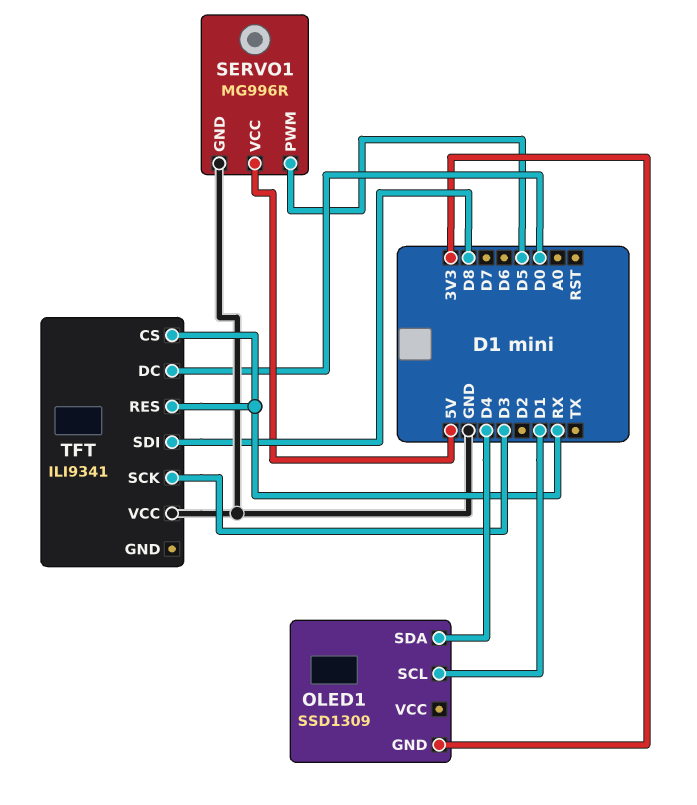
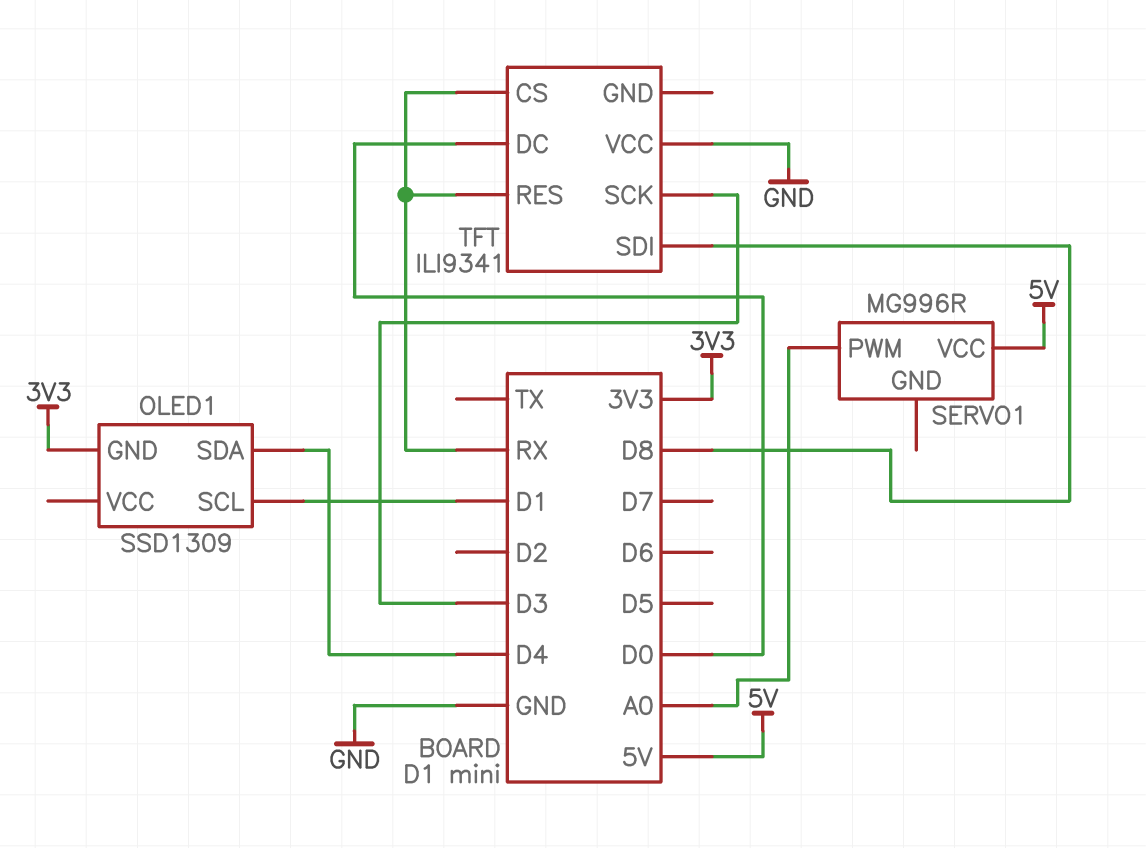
SERVO1 pin GND: GND -> none
SERVO1 pin PWM: D5 -> A0

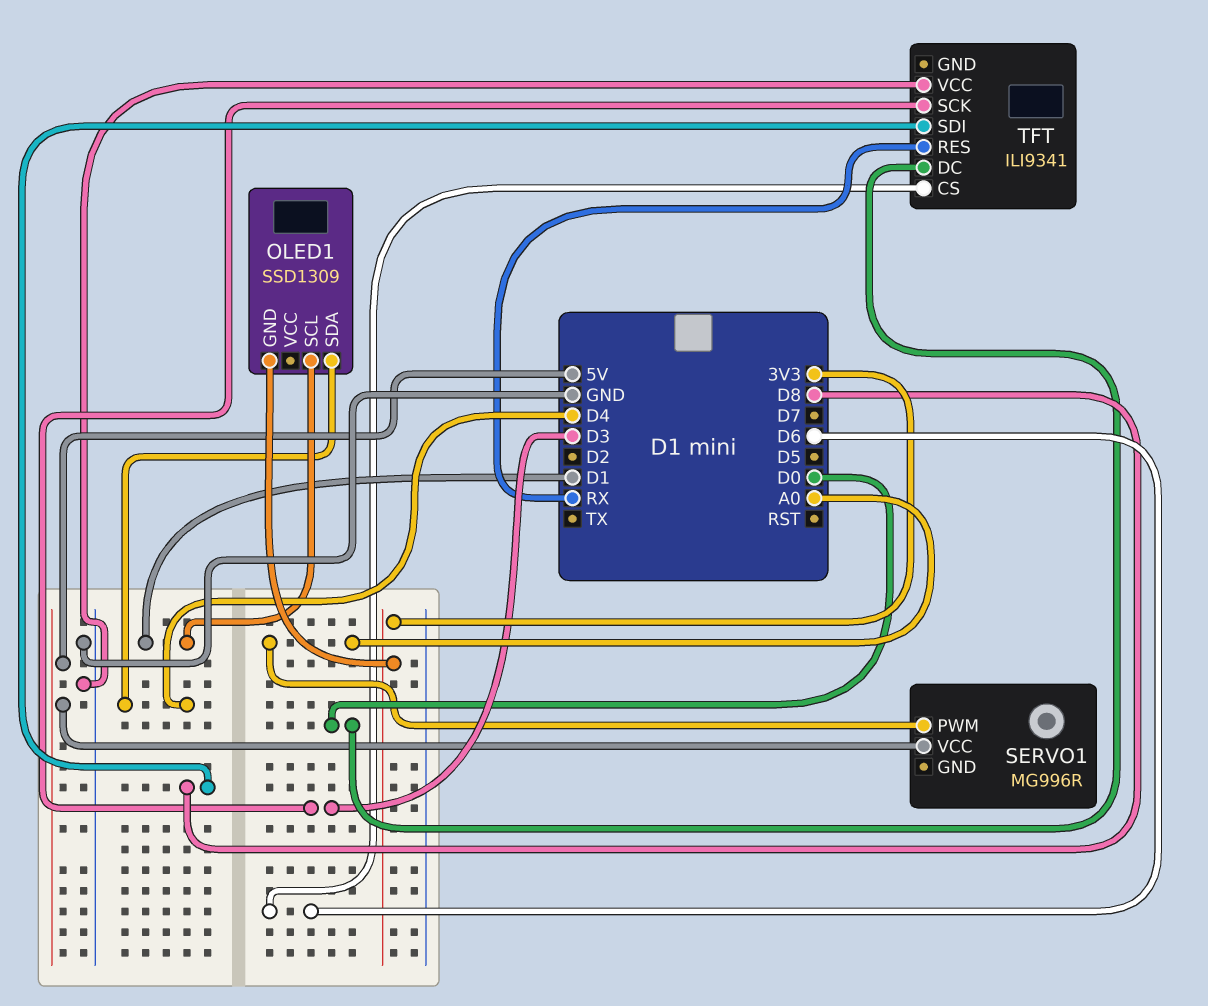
TFT pin CS: RX -> D6

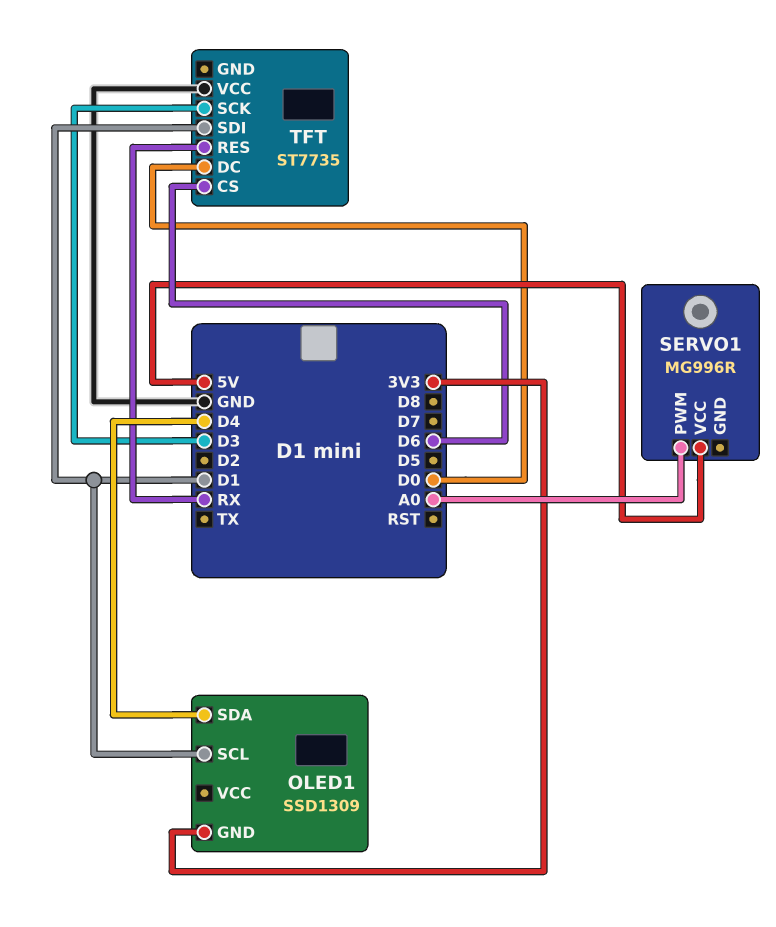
TFT: ILI9341 -> ST7735
TFT pin SDI: D8 -> D1

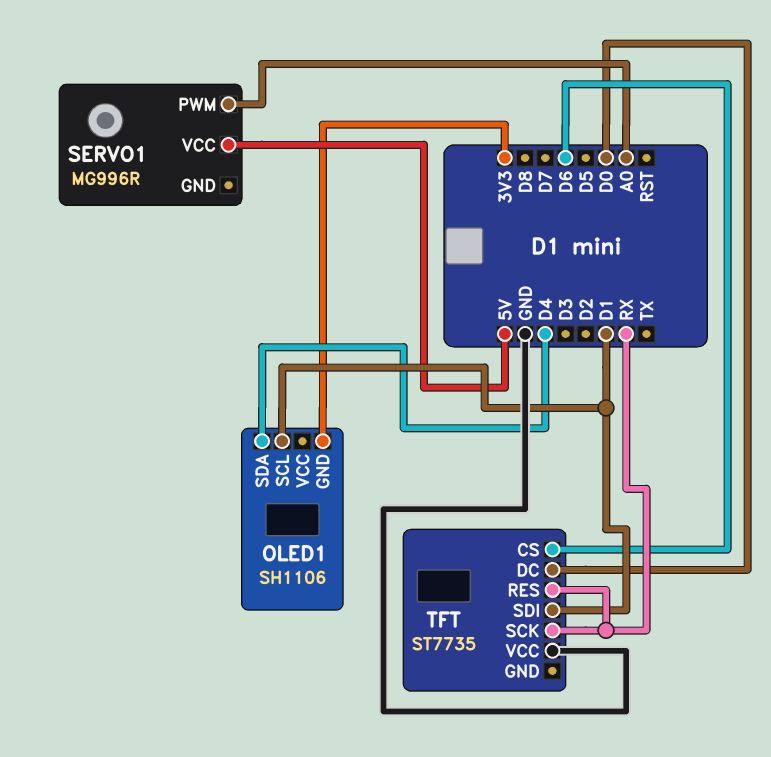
OLED1: SSD1309 -> SH1106
TFT pin SCK: D3 -> RX

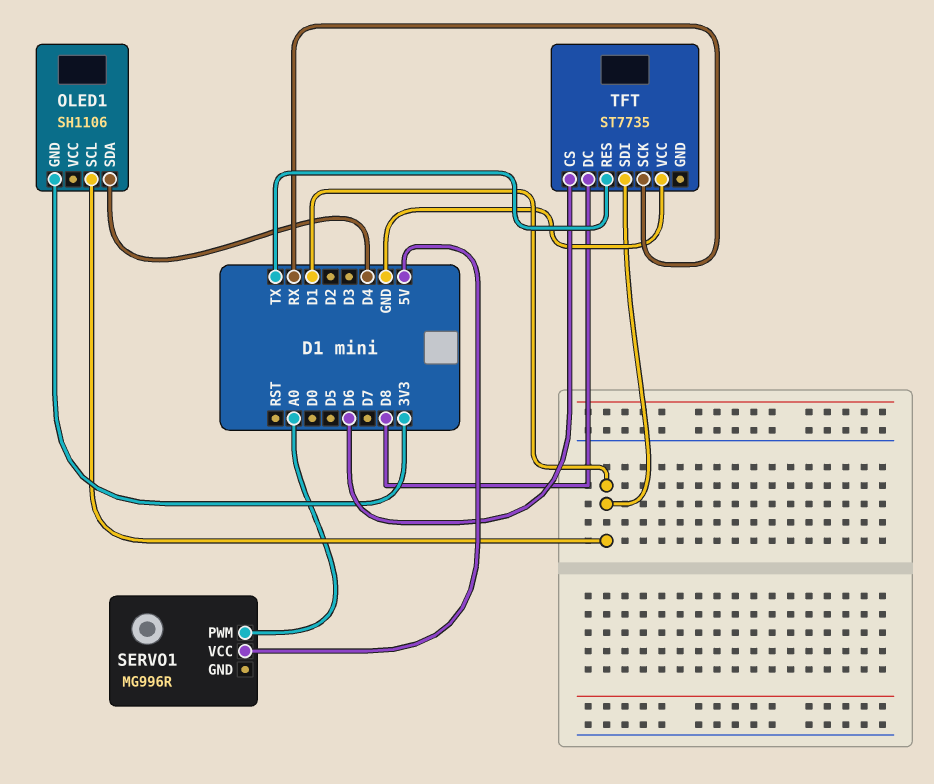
TFT pin DC: D0 -> D8
TFT pin RES: RX -> TX

